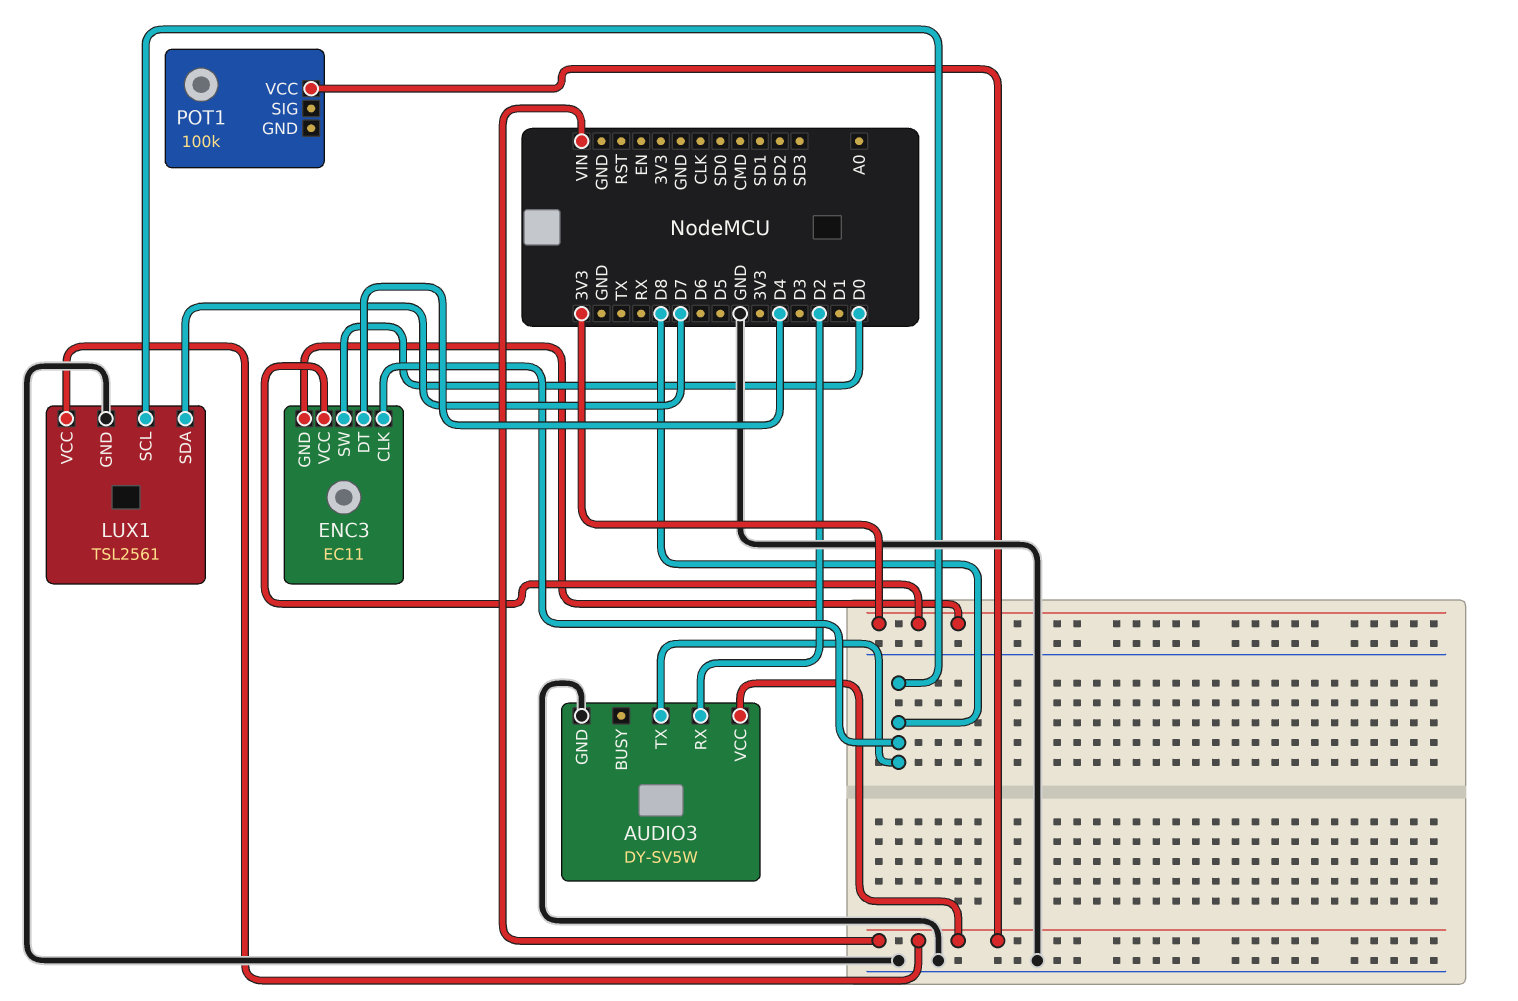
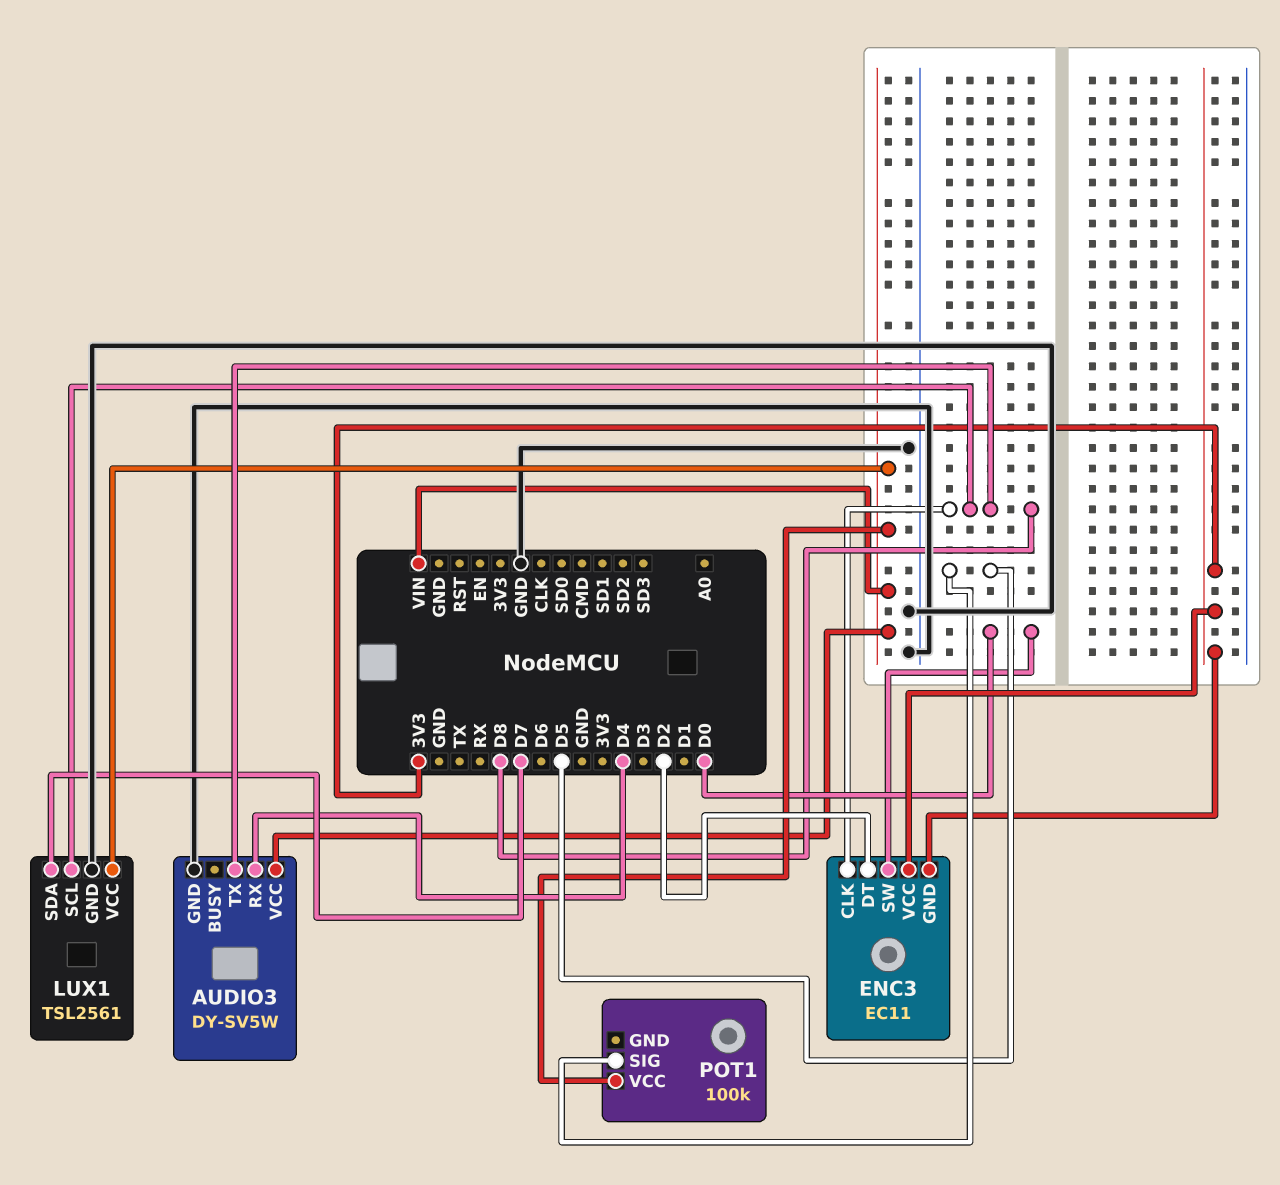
AUDIO3 pin RX: D2 -> D4
ENC3 pin DT: D4 -> D2
POT1 pin SIG: none -> D5

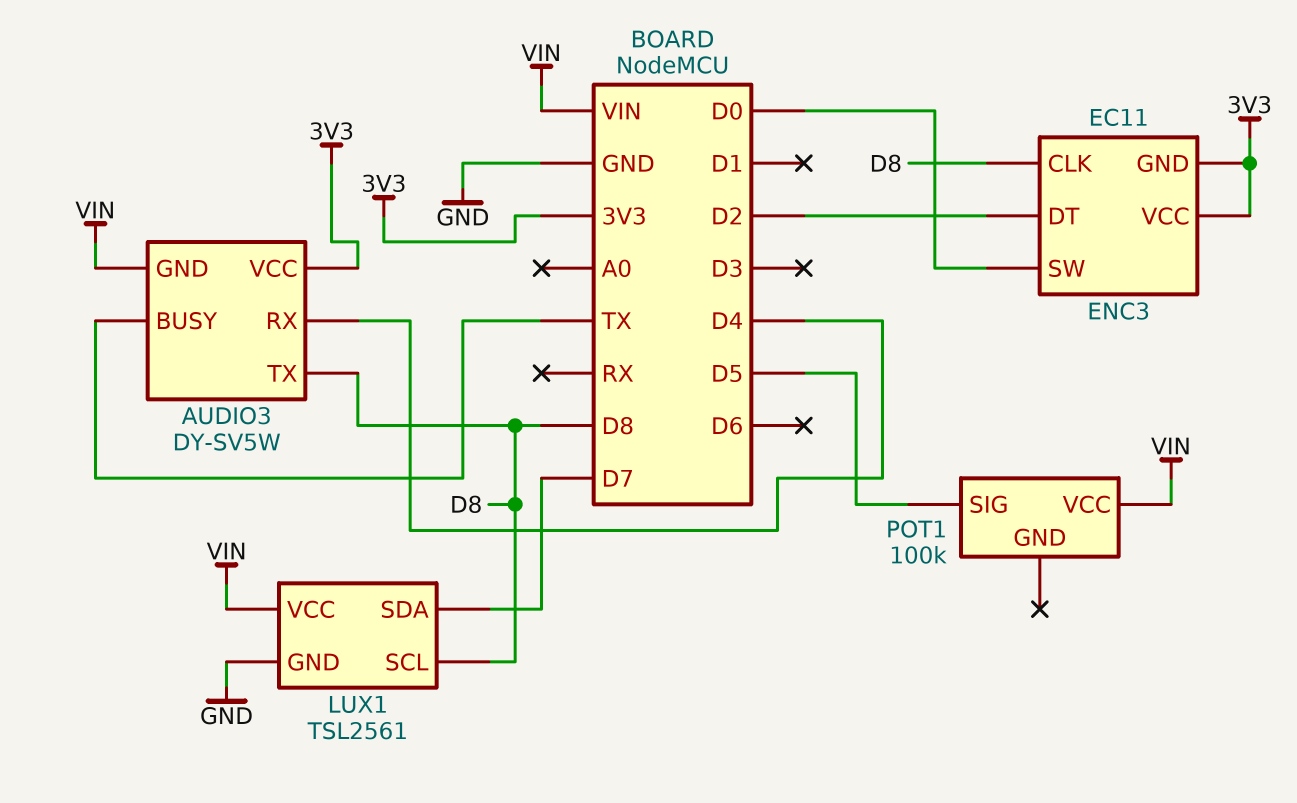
AUDIO3 pin BUSY: none -> TX
AUDIO3 pin GND: GND -> VIN
AUDIO3 pin VCC: VIN -> 3V3

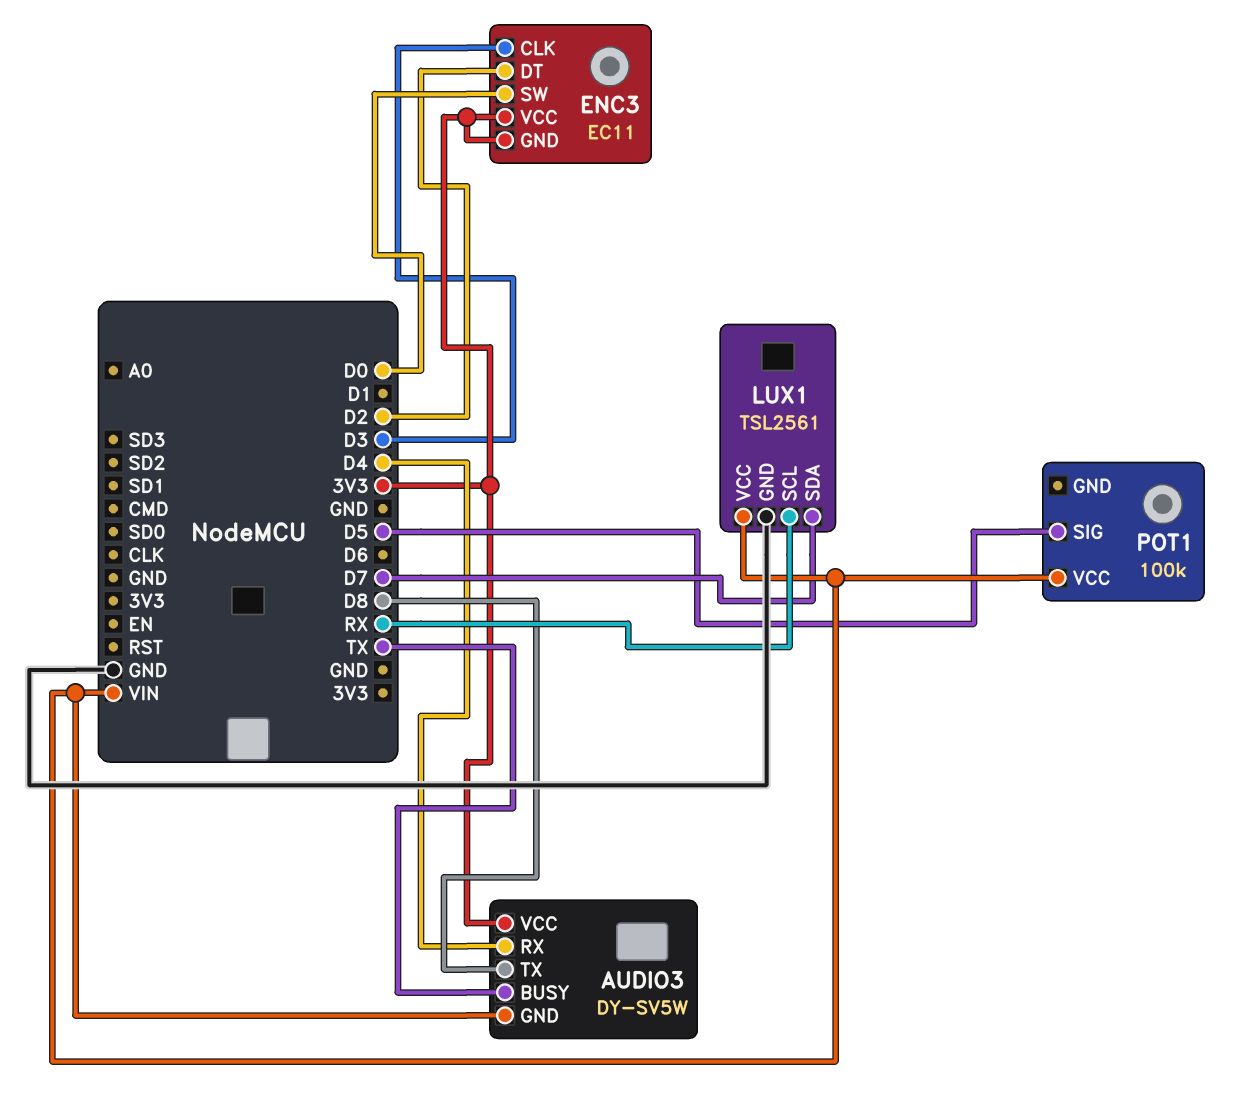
ENC3 pin CLK: D8 -> D3
LUX1 pin SCL: D8 -> RX

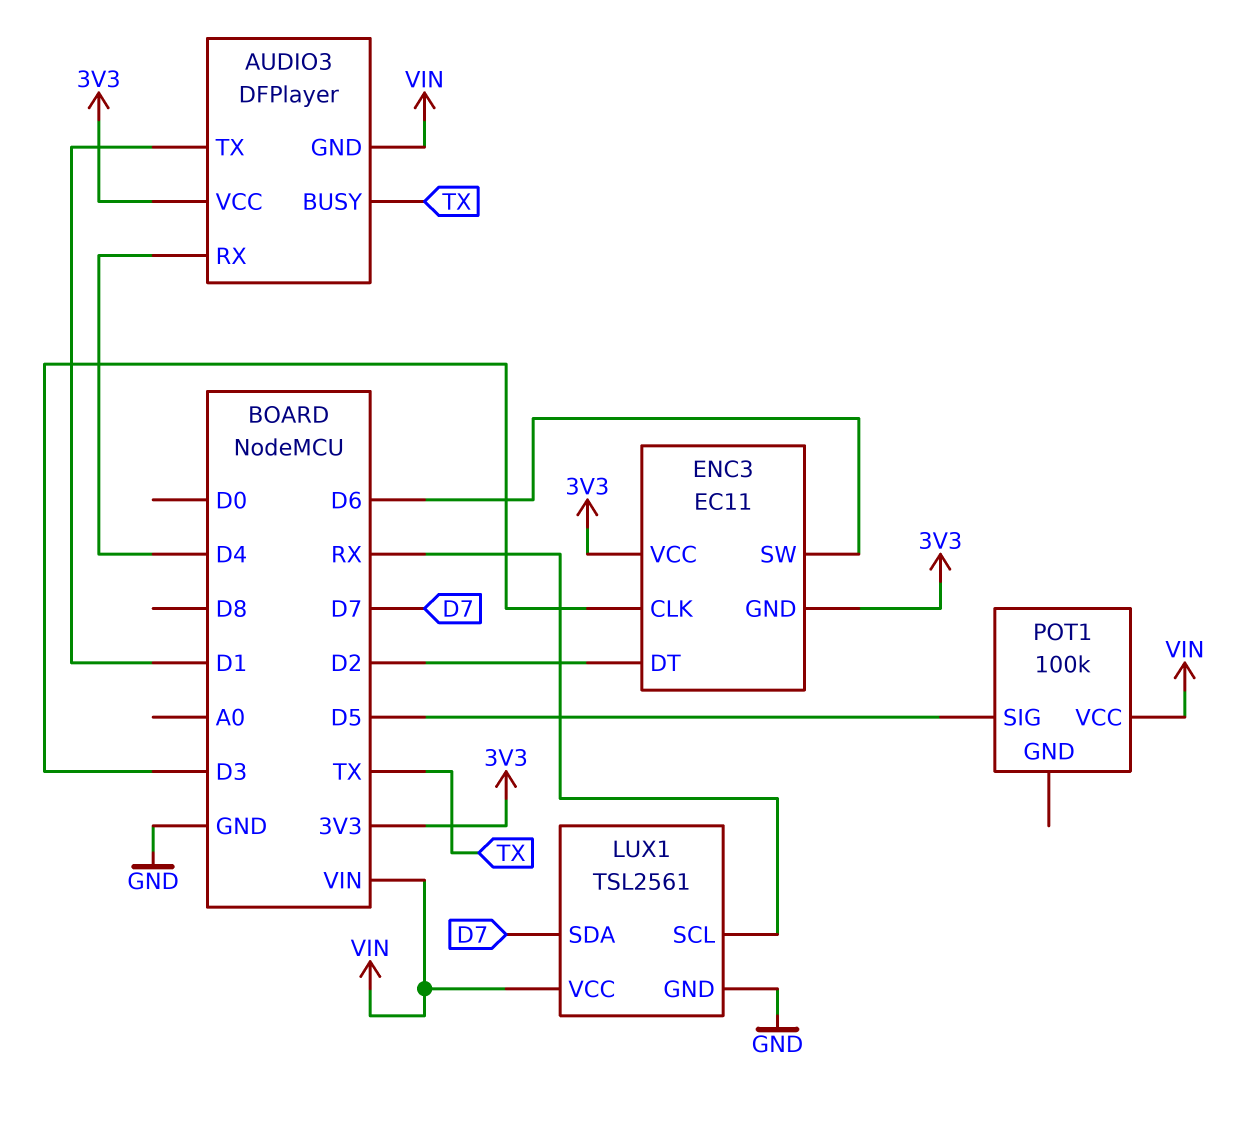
AUDIO3: DY-SV5W -> DFPlayer
AUDIO3 pin TX: D8 -> D1
ENC3 pin SW: D0 -> D6

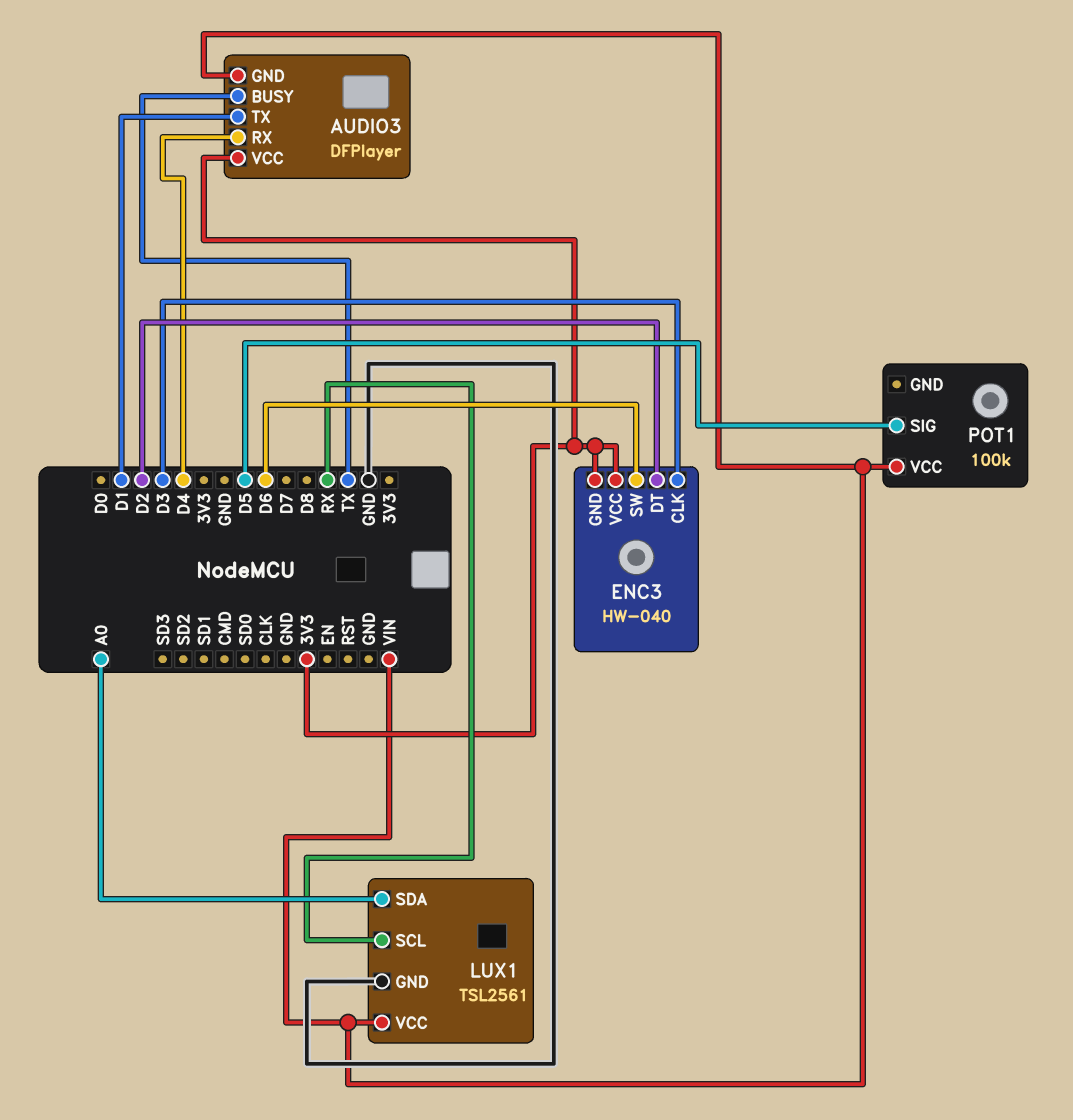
ENC3: EC11 -> HW-040
LUX1 pin SDA: D7 -> A0

